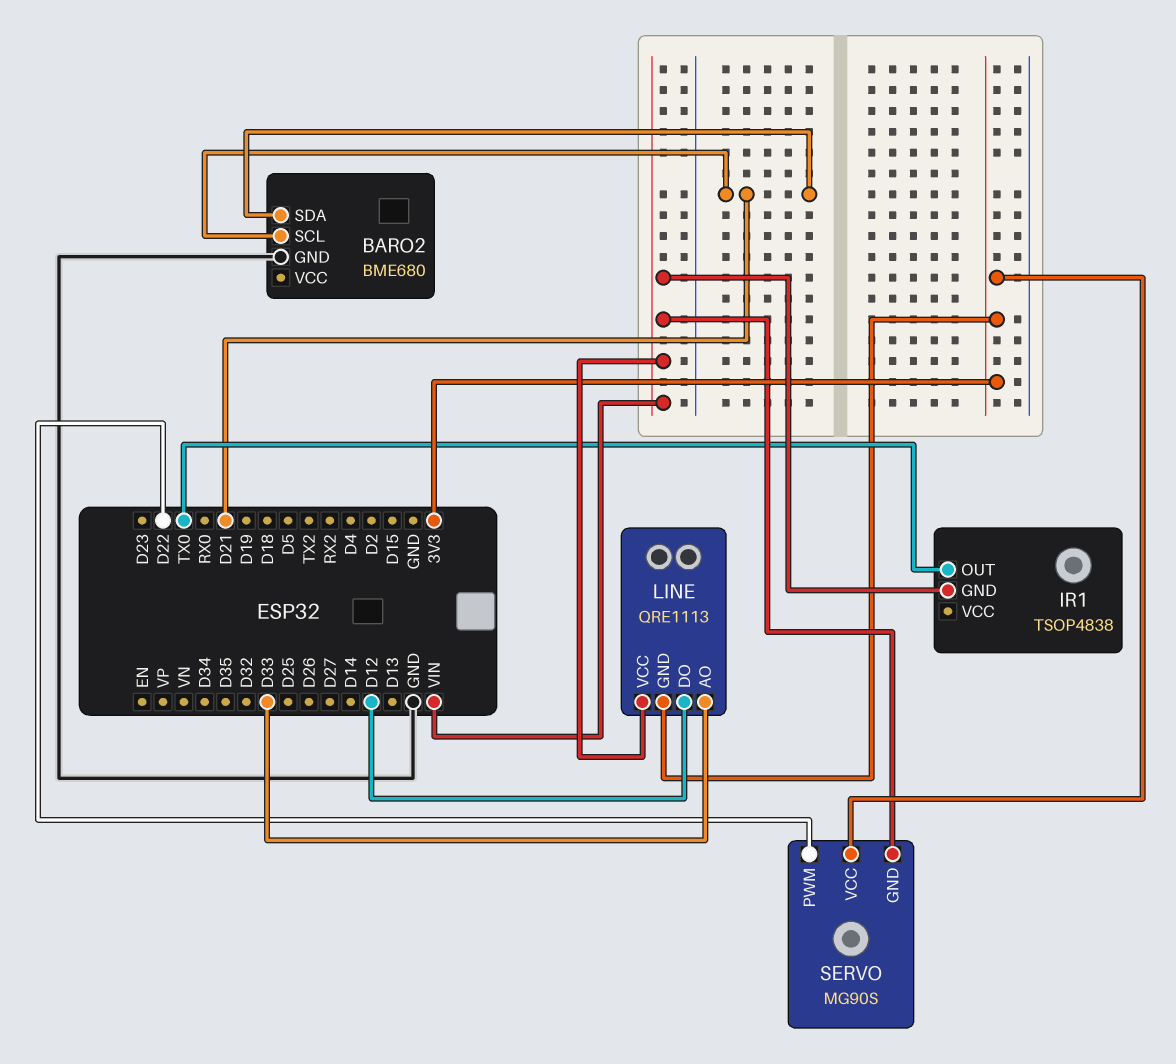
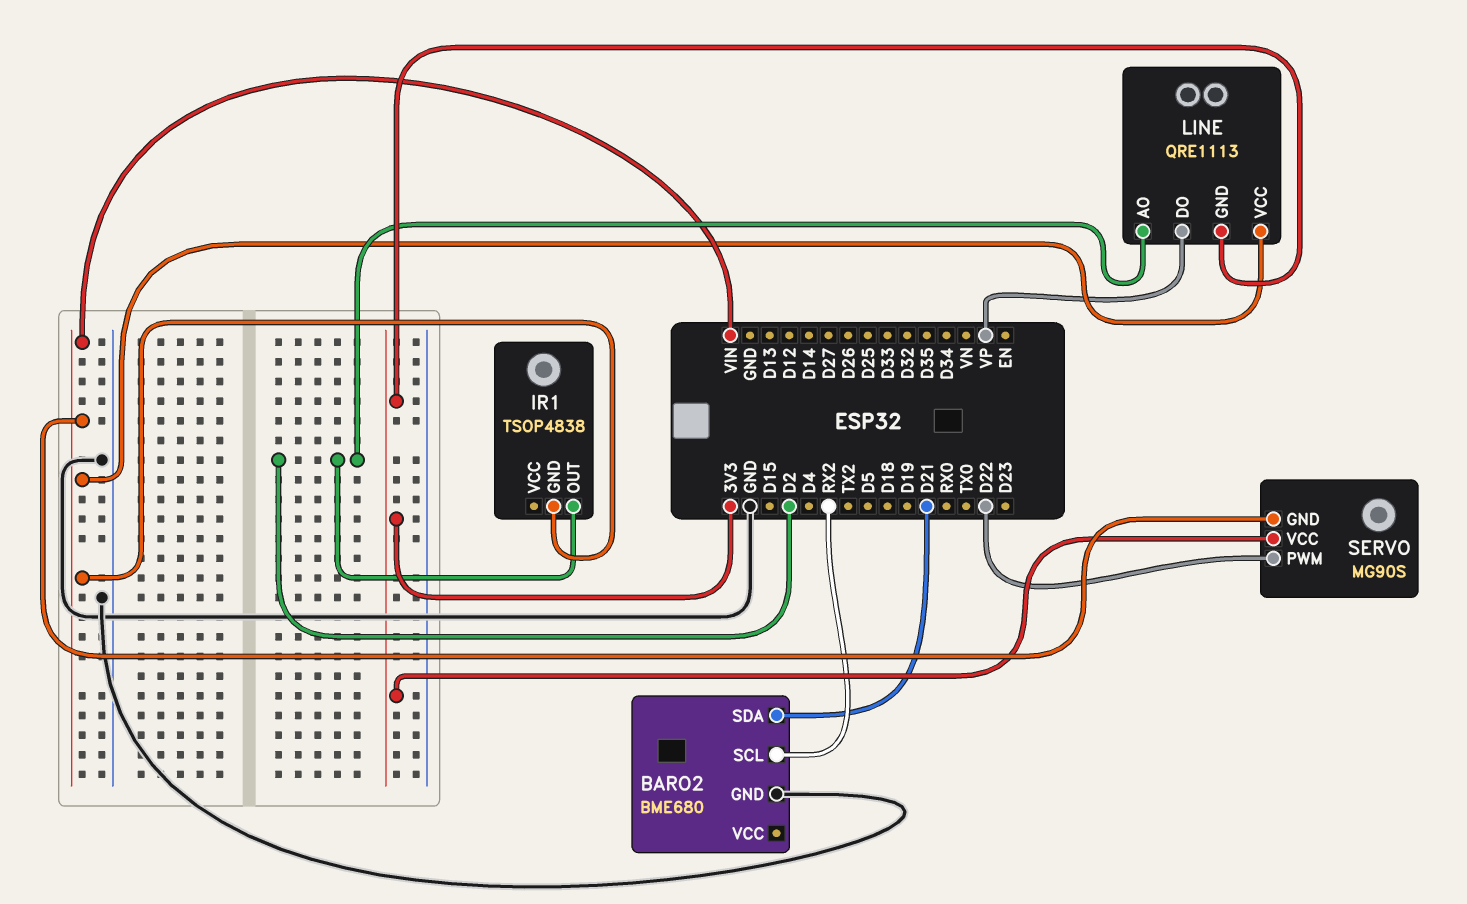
BARO2 pin SCL: D21 -> RX2
IR1 pin OUT: TX0 -> D2
LINE pin AO: D33 -> D2
LINE pin DO: D12 -> VP

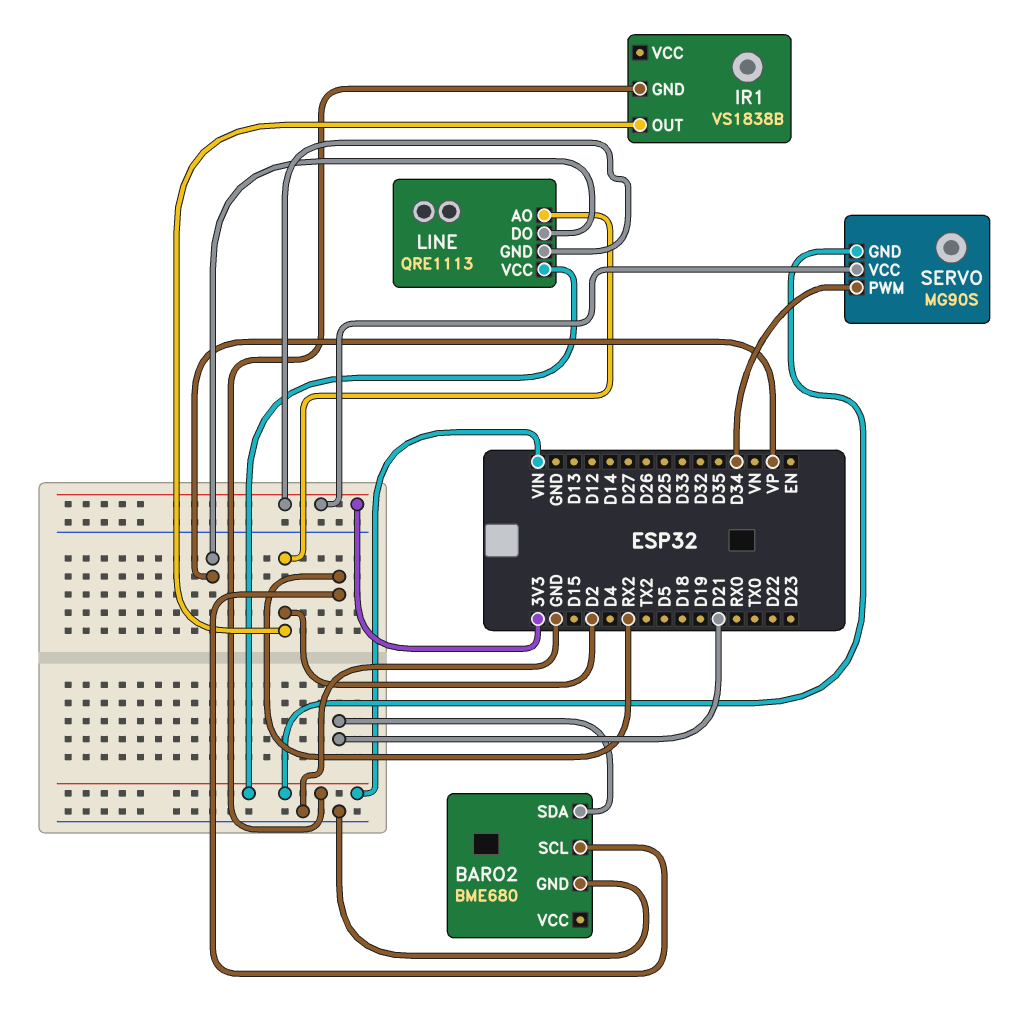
IR1: TSOP4838 -> VS1838B
SERVO pin PWM: D22 -> D34

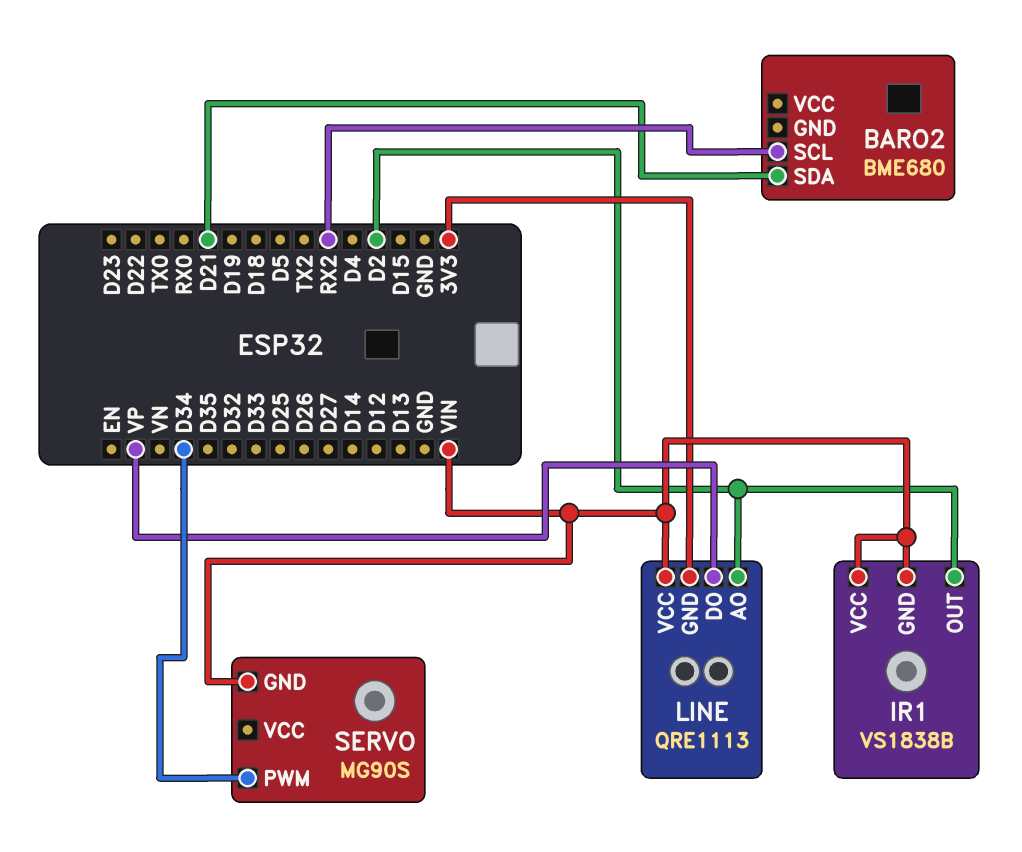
BARO2 pin GND: GND -> none
IR1 pin VCC: none -> VIN
SERVO pin VCC: 3V3 -> none

